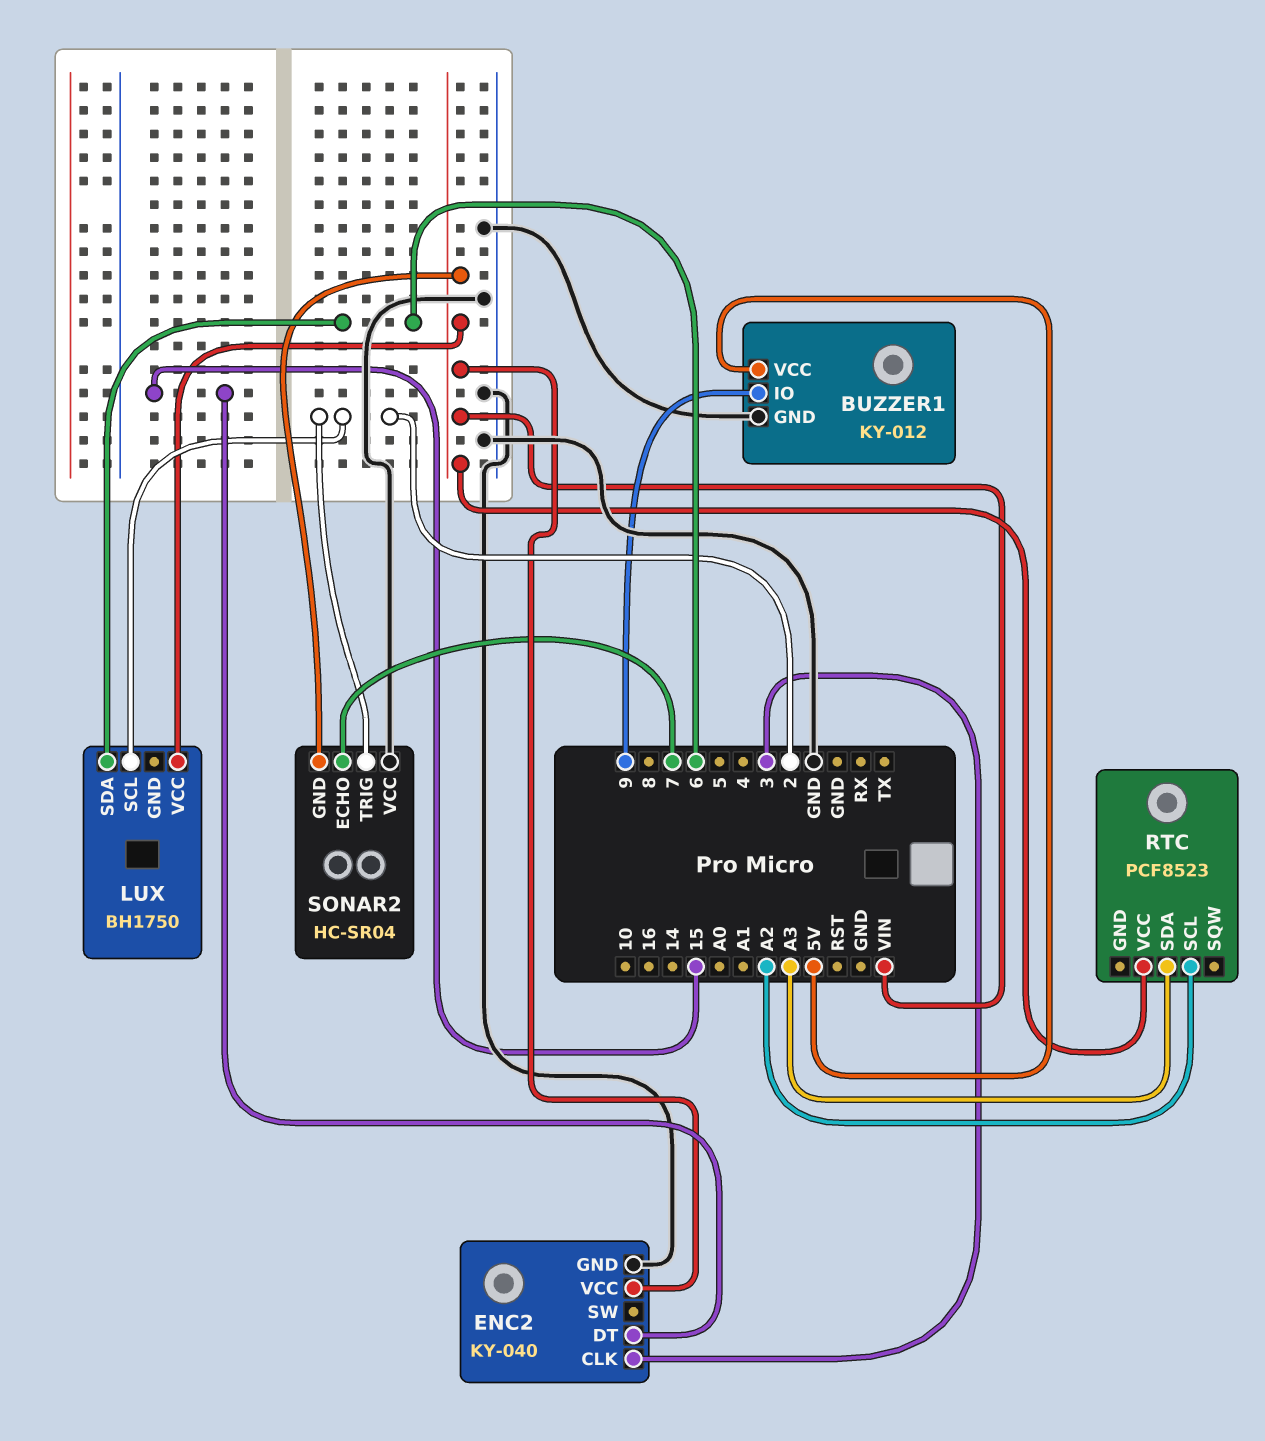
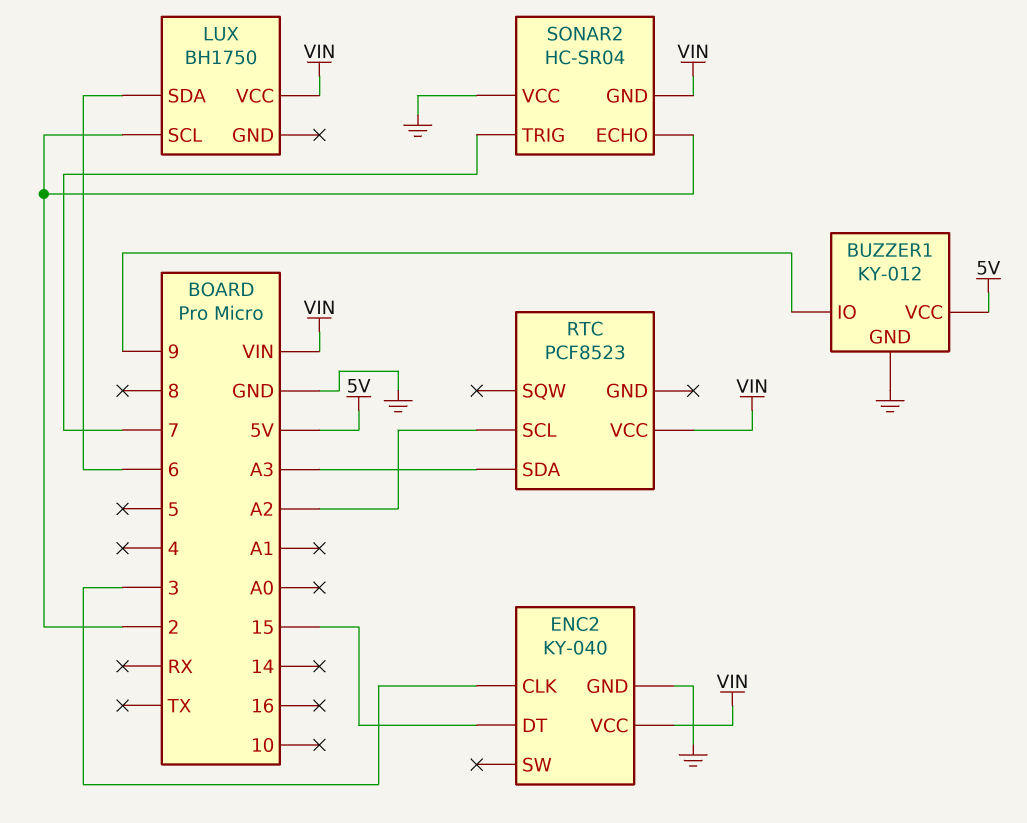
SONAR2 pin ECHO: 7 -> 2
SONAR2 pin TRIG: 2 -> 7

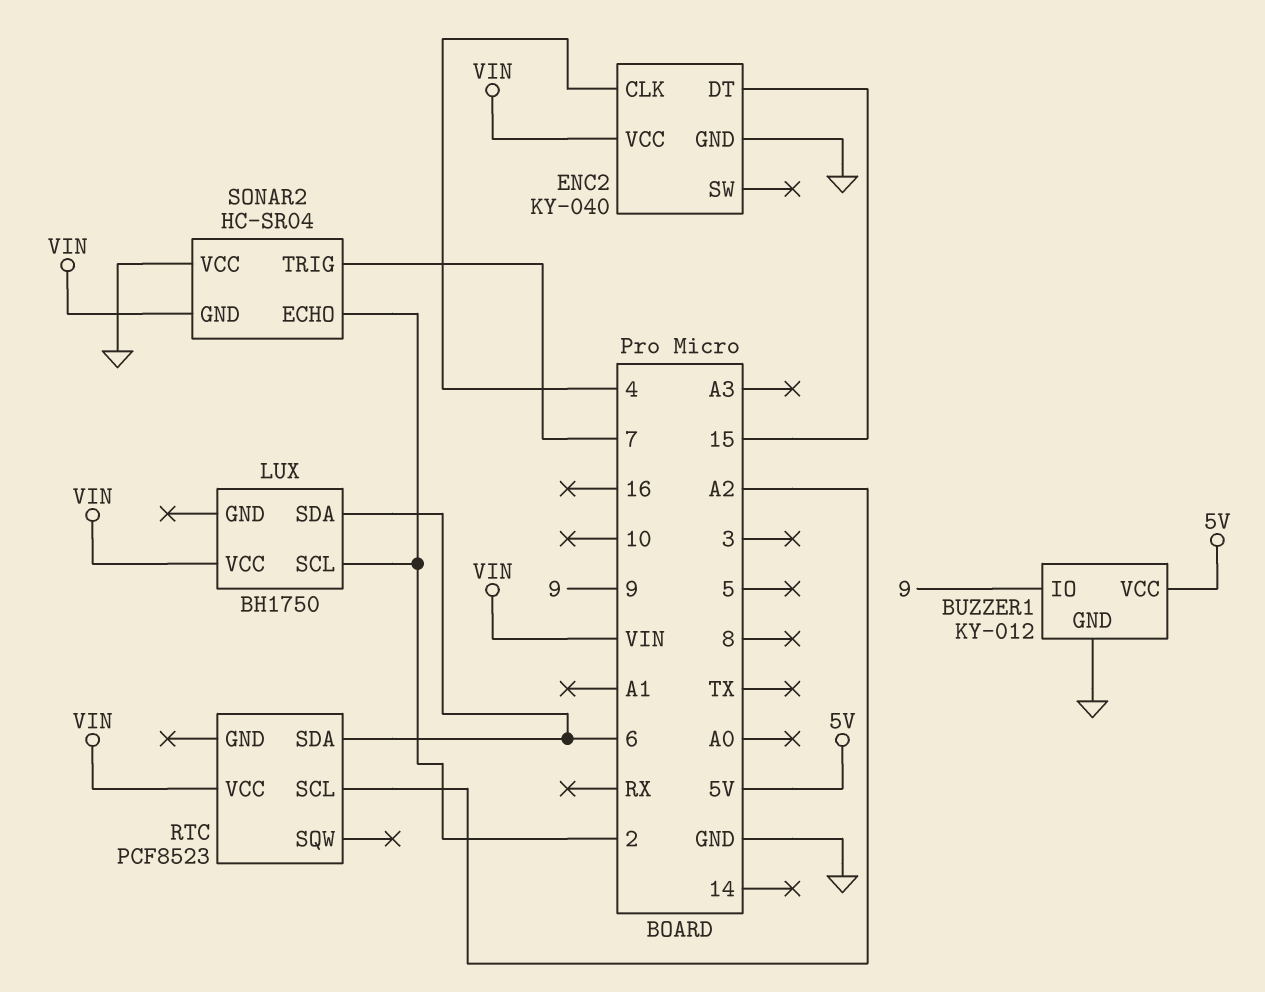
ENC2 pin CLK: 3 -> 4
RTC pin SDA: A3 -> 6

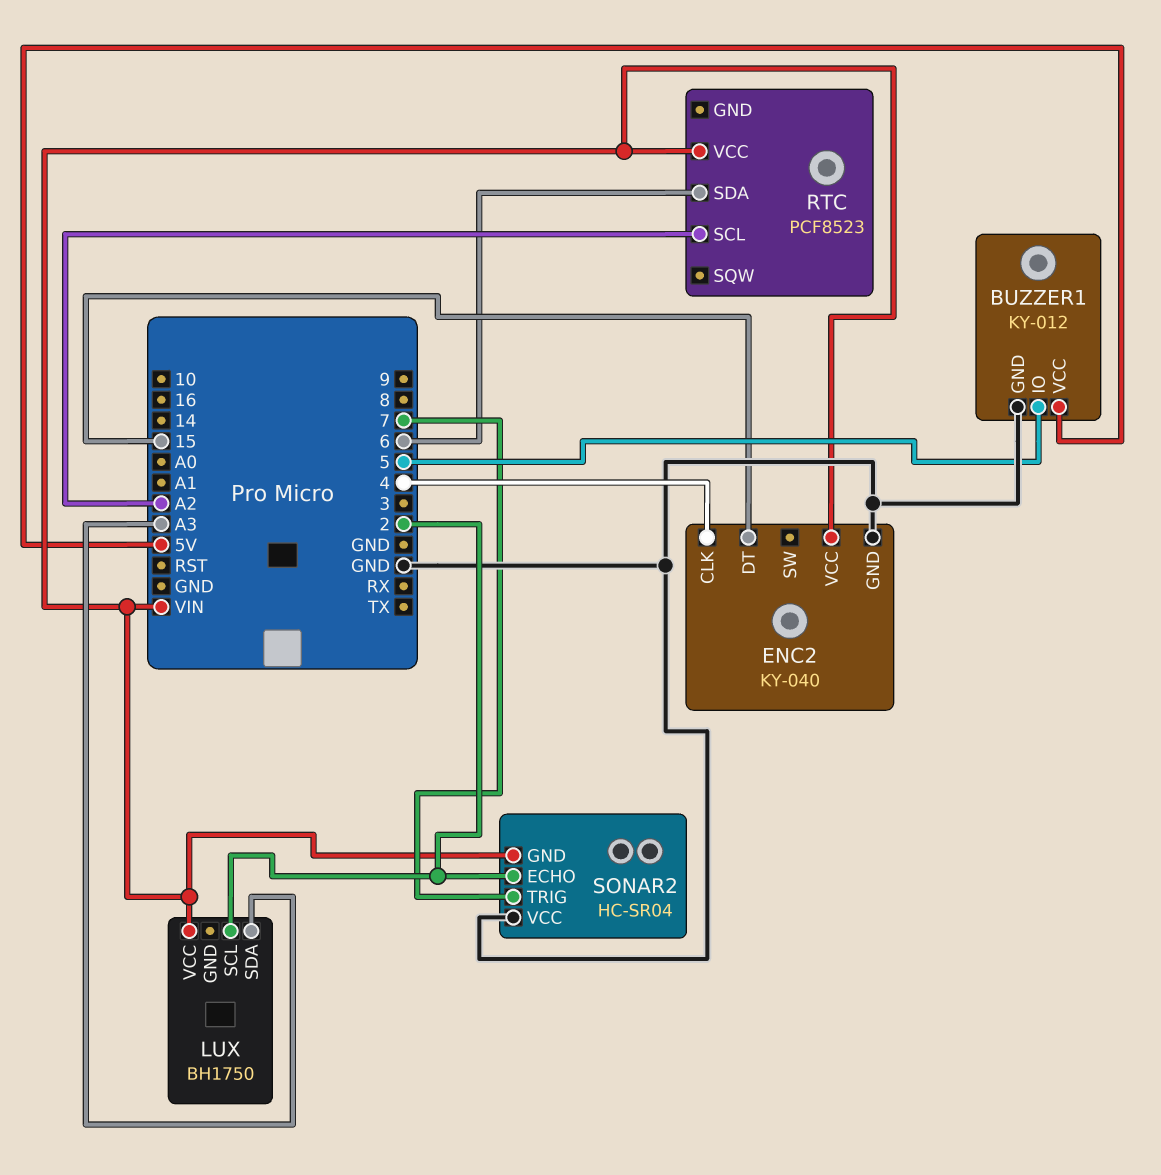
BUZZER1 pin IO: 9 -> 5
LUX pin SDA: 6 -> A3

